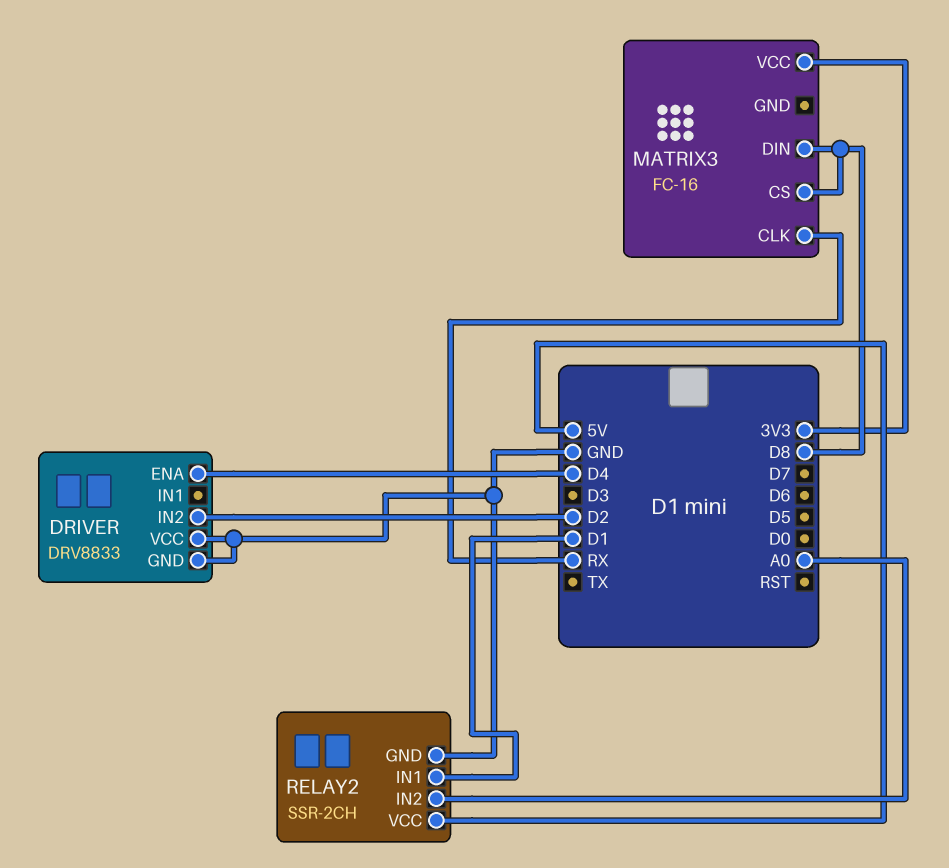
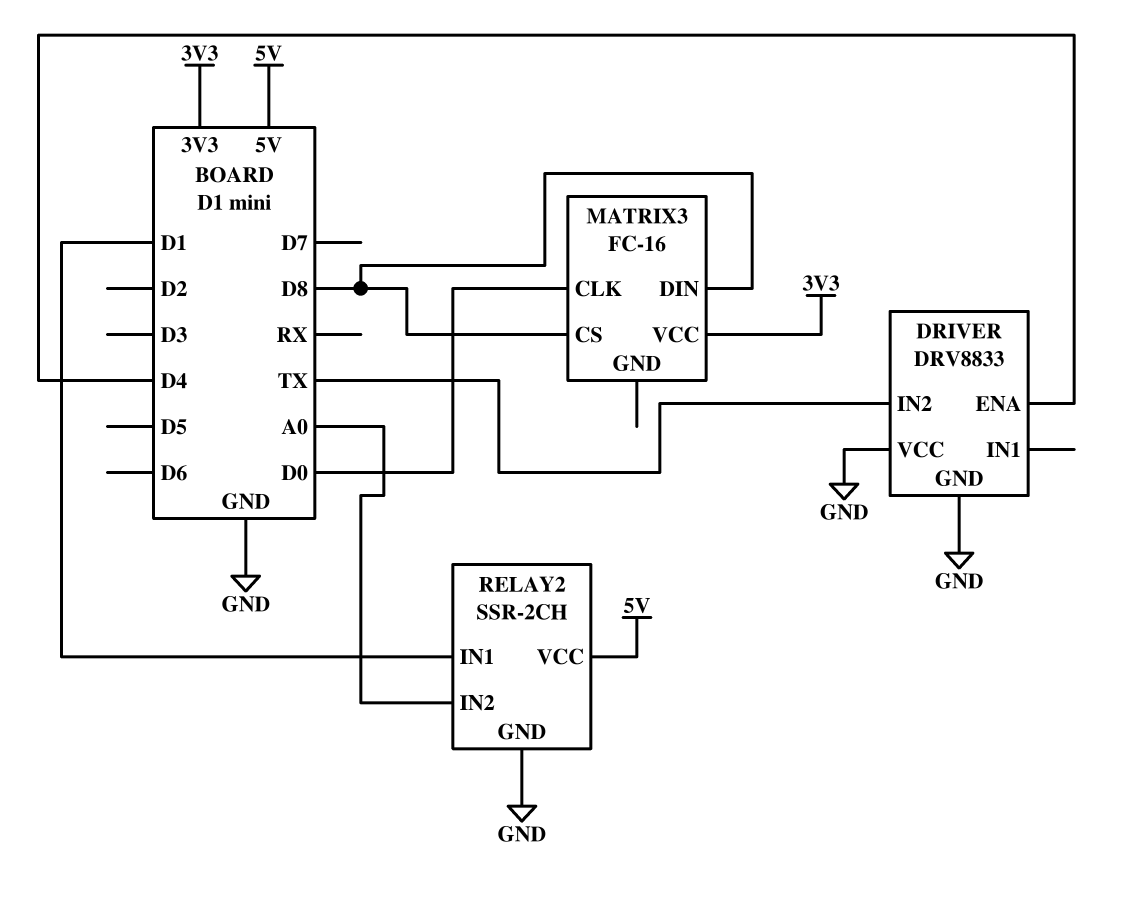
DRIVER pin IN2: D2 -> TX
MATRIX3 pin CLK: RX -> D0

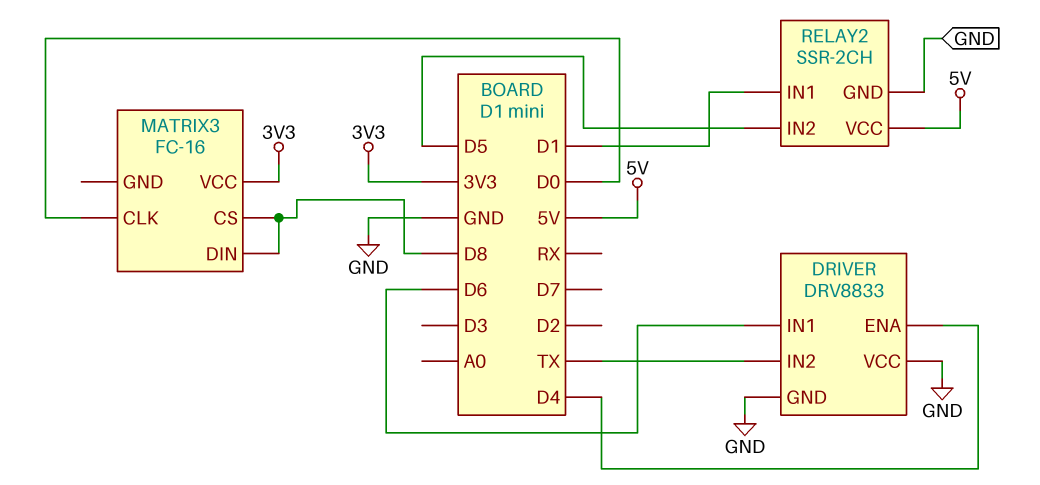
DRIVER pin IN1: none -> D6
RELAY2 pin IN2: A0 -> D5

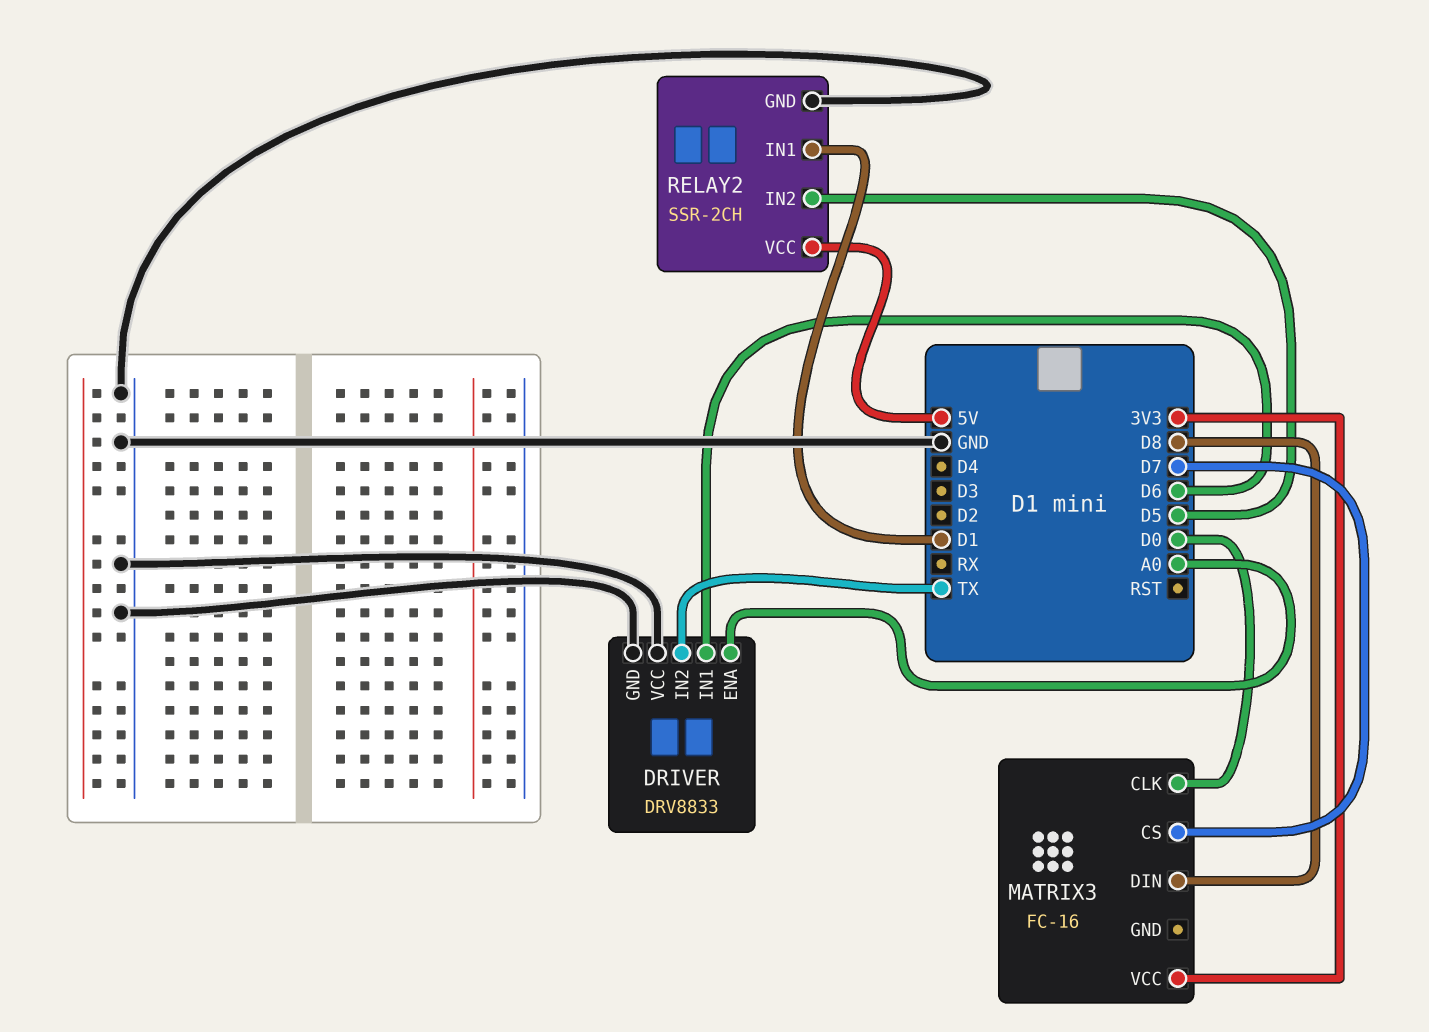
DRIVER pin ENA: D4 -> A0
MATRIX3 pin CS: D8 -> D7

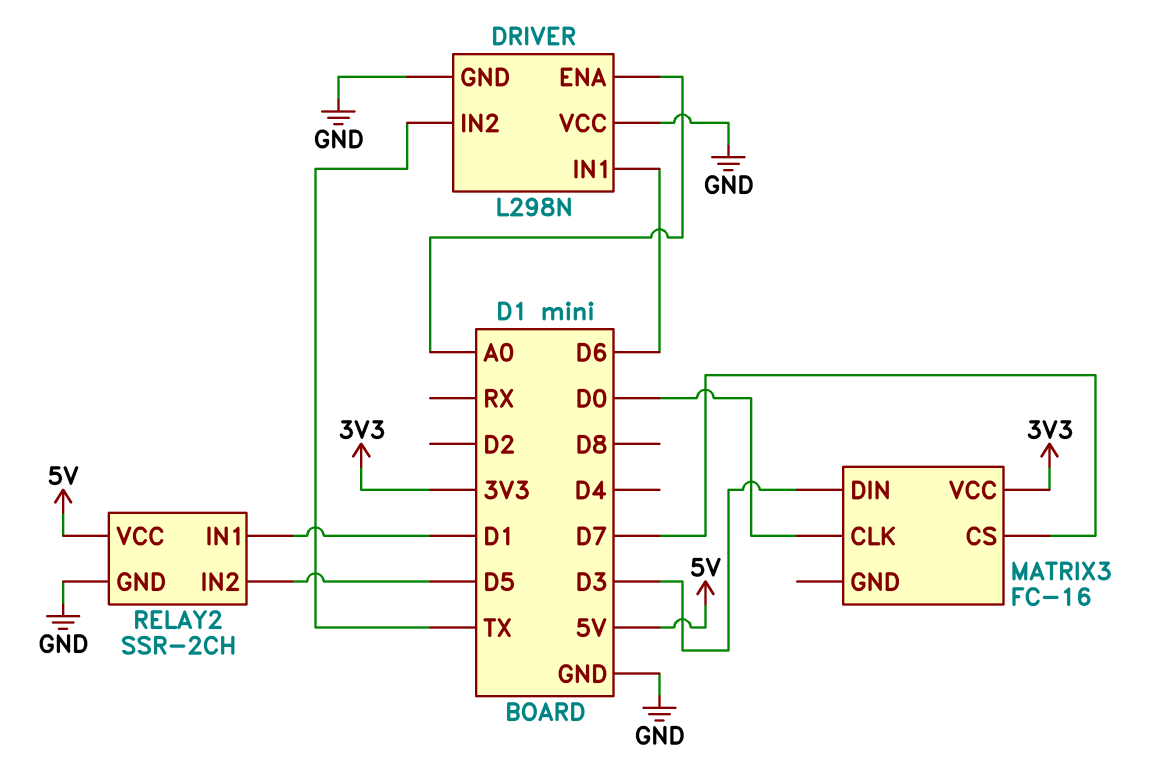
DRIVER: DRV8833 -> L298N
MATRIX3 pin DIN: D8 -> D3

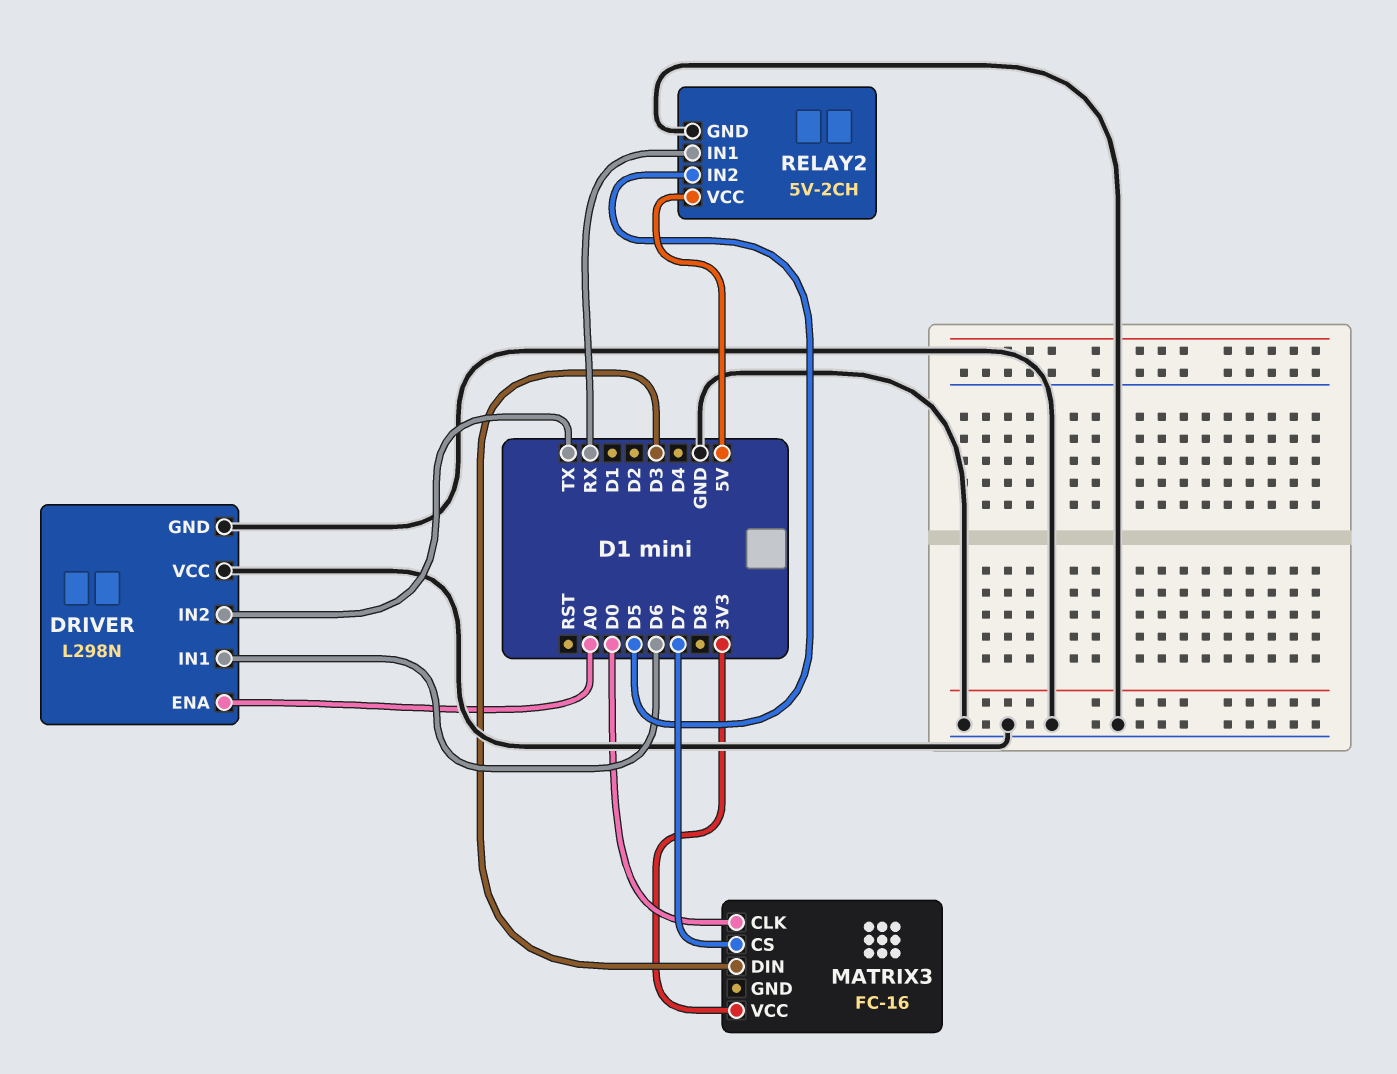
RELAY2: SSR-2CH -> 5V-2CH
RELAY2 pin IN1: D1 -> RX

